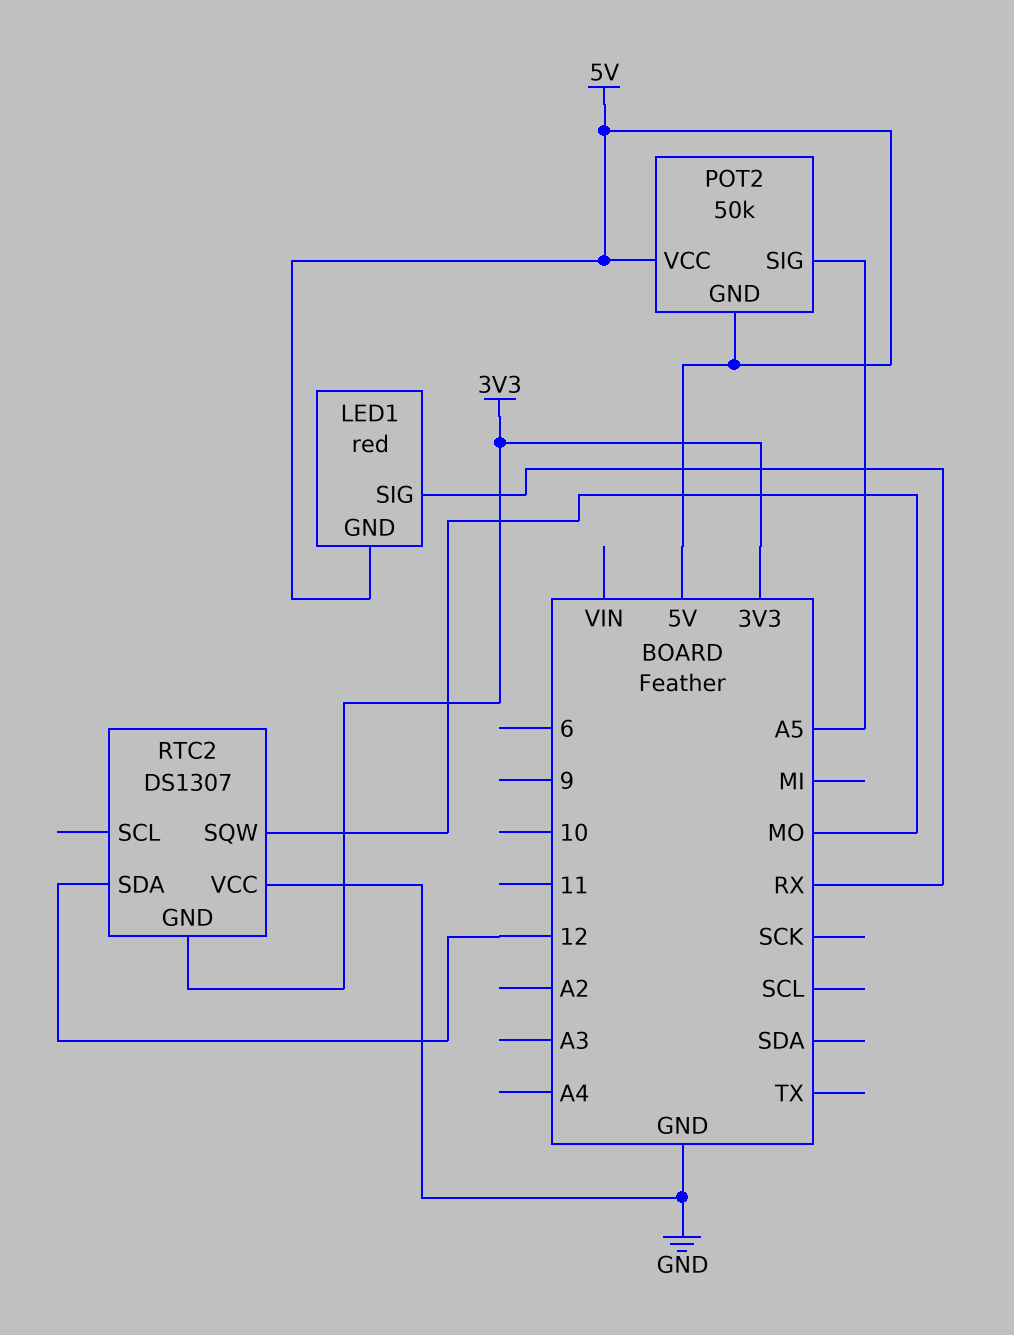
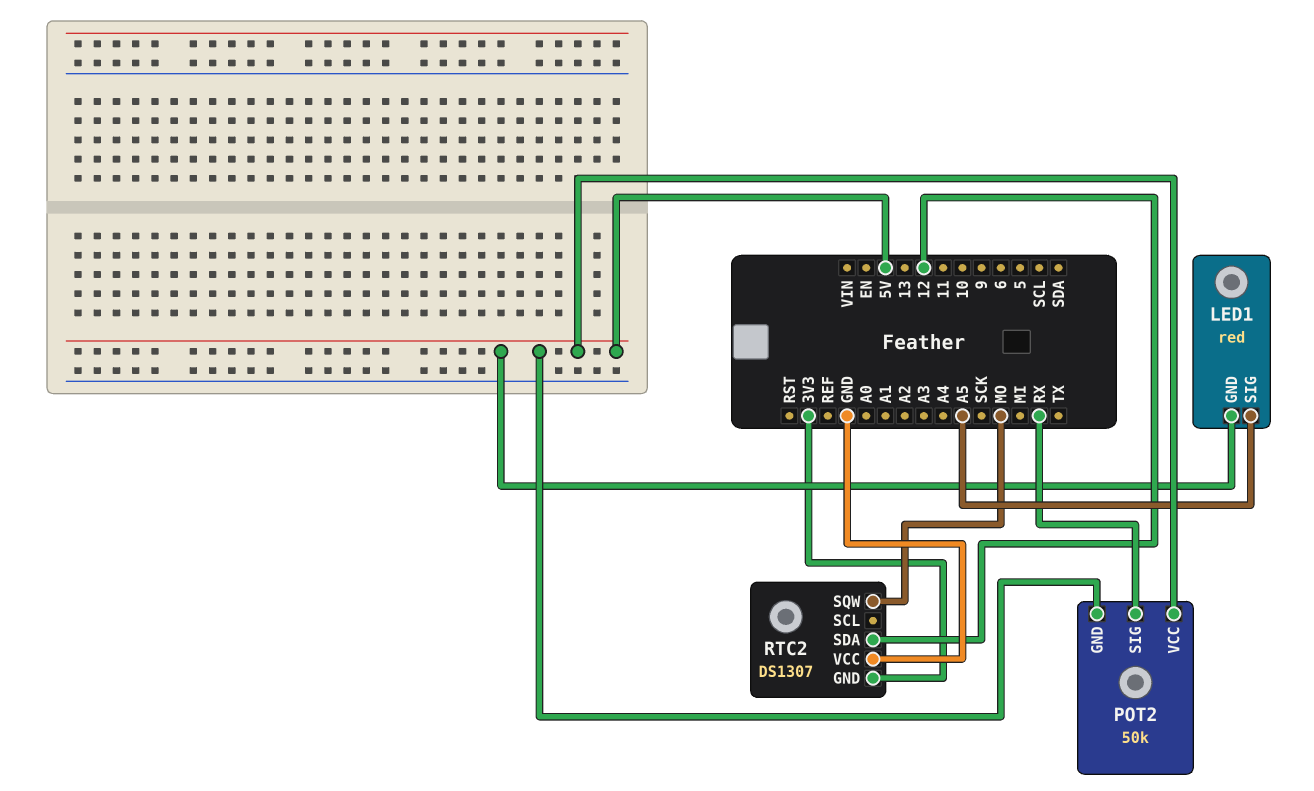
LED1 pin SIG: RX -> A5
POT2 pin SIG: A5 -> RX

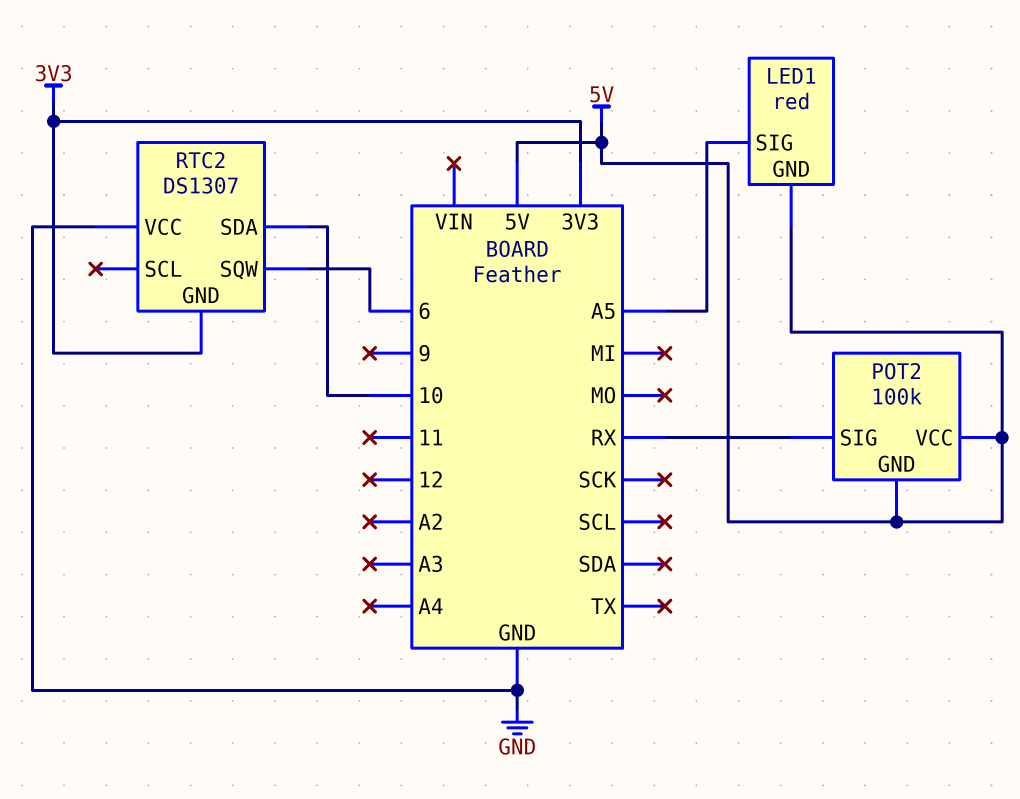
POT2: 50k -> 100k
RTC2 pin SDA: 12 -> 10
RTC2 pin SQW: MO -> 6

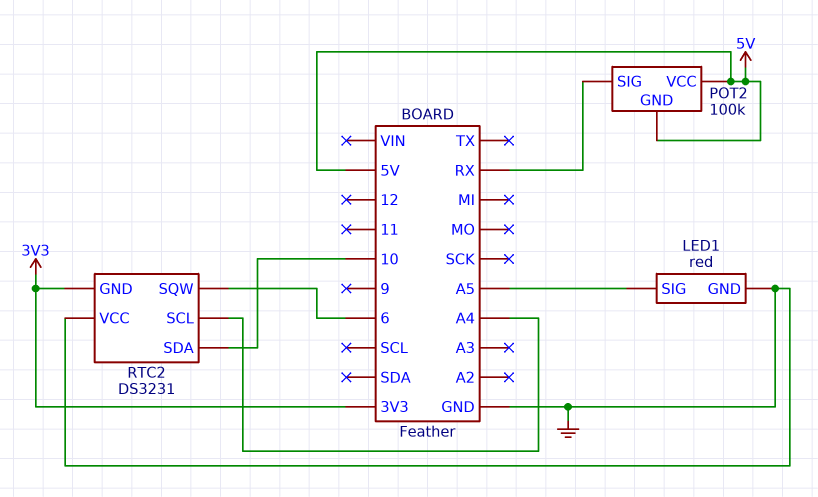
LED1 pin GND: 5V -> GND
RTC2: DS1307 -> DS3231
RTC2 pin SCL: none -> A4

